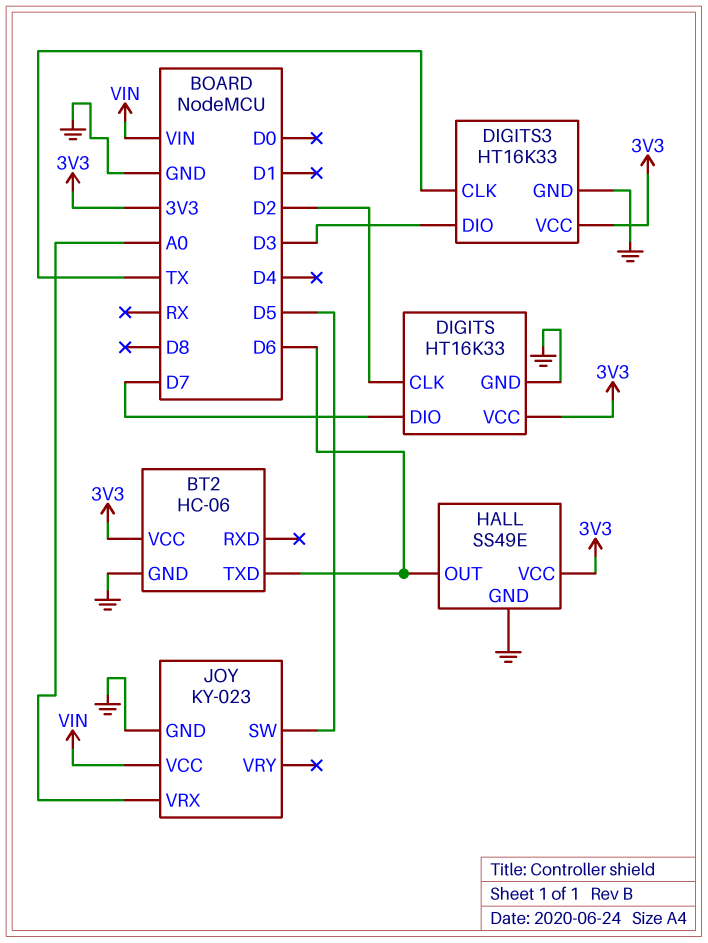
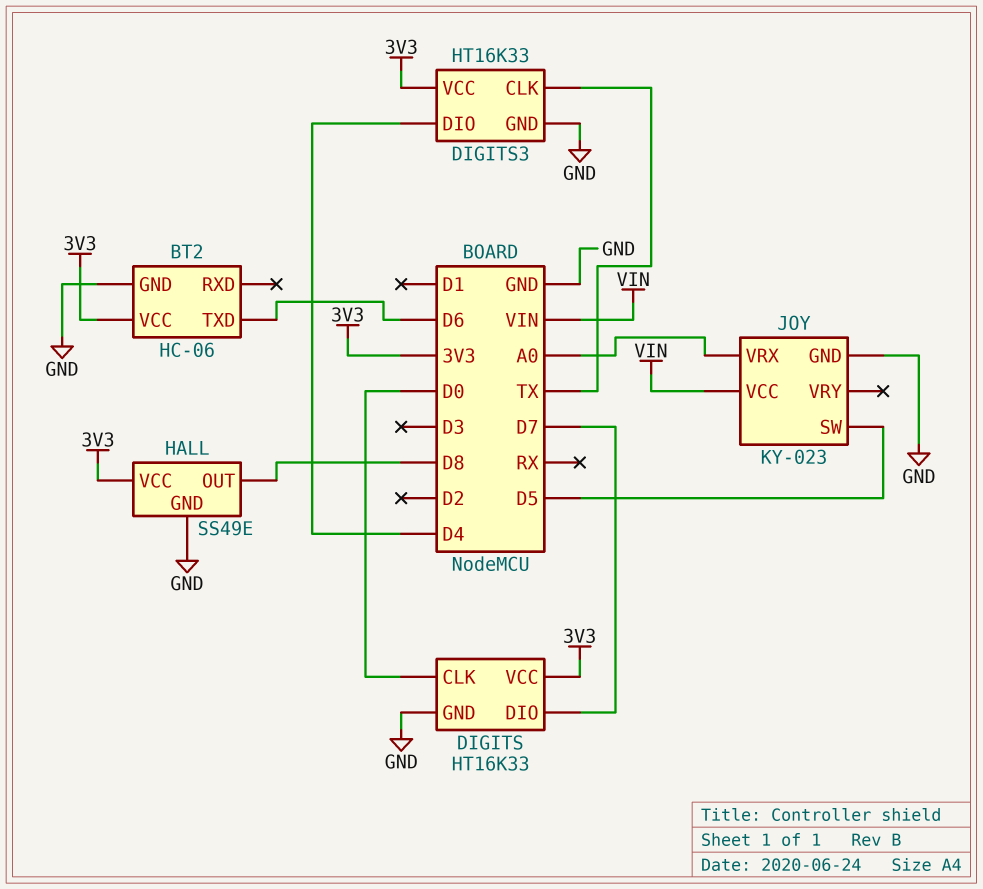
DIGITS pin CLK: D2 -> D0
DIGITS3 pin DIO: D3 -> D4
HALL pin OUT: D6 -> D8

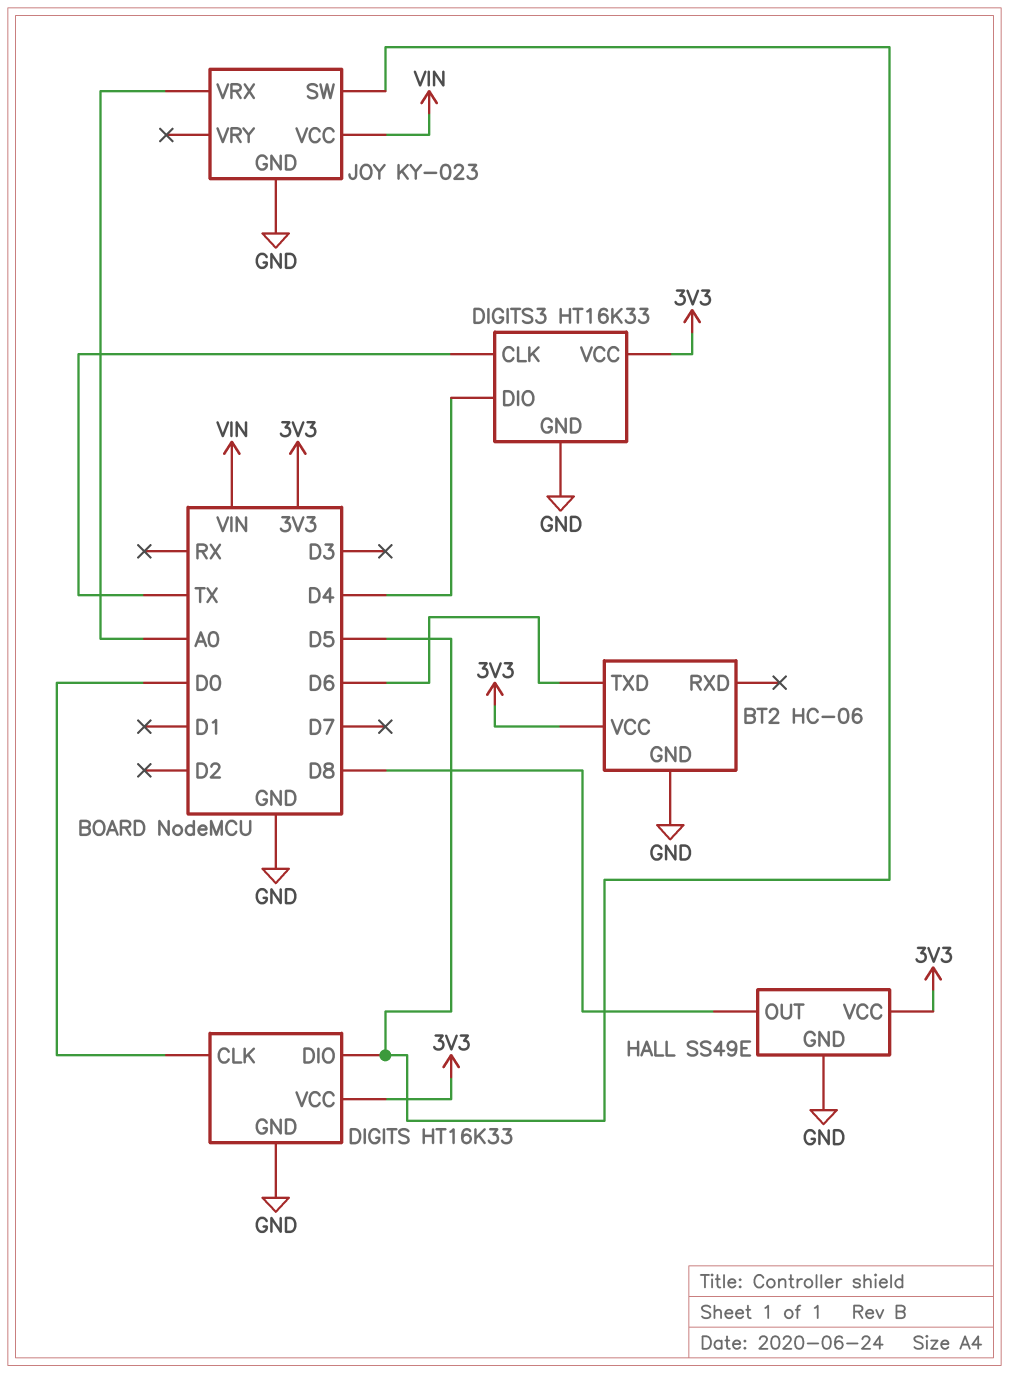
DIGITS pin DIO: D7 -> D5

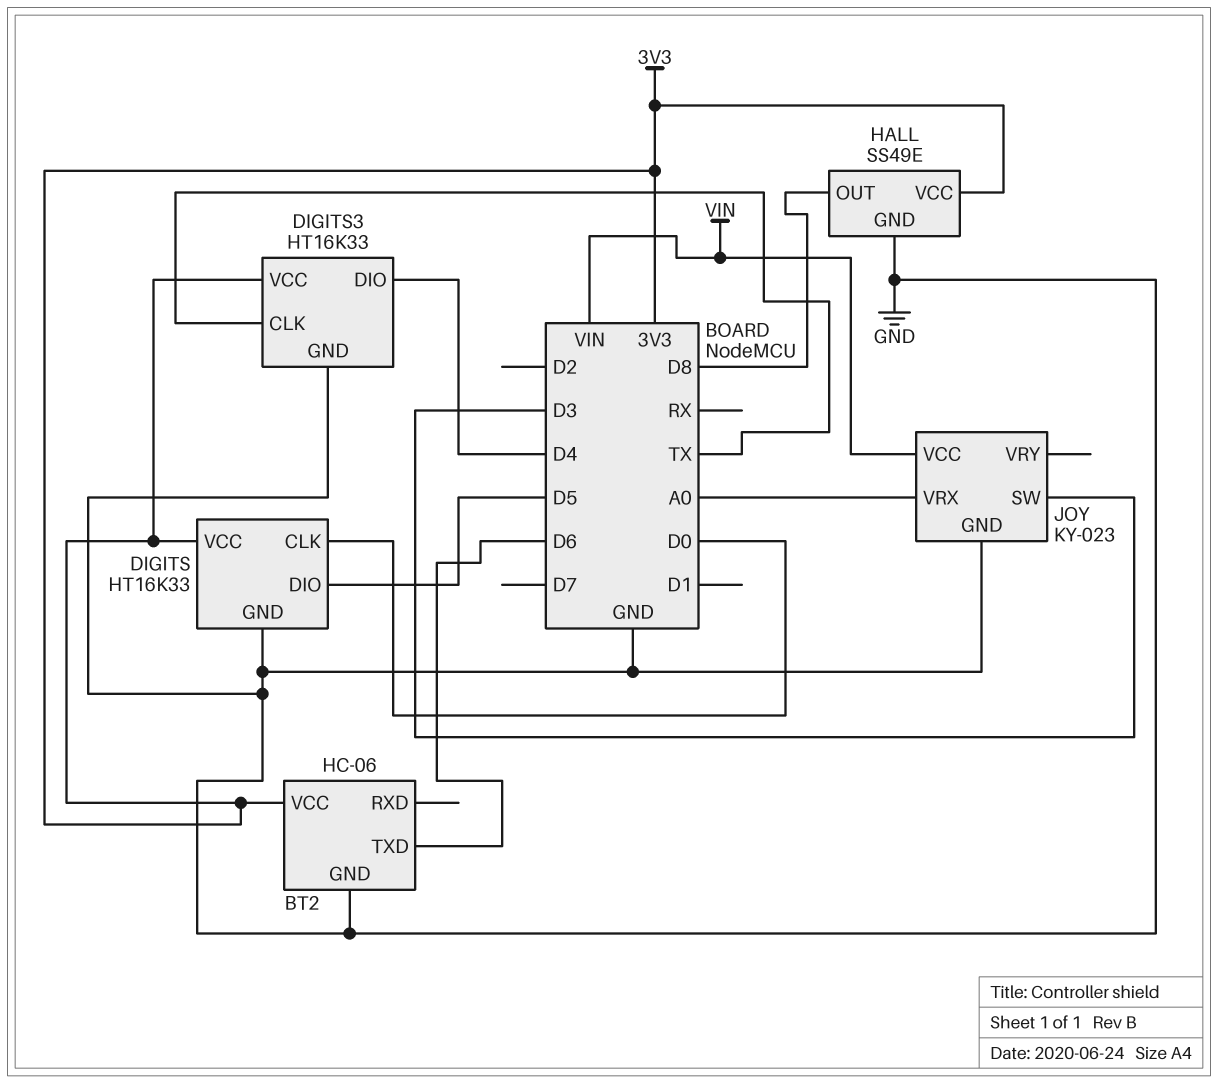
JOY pin SW: D5 -> D3

